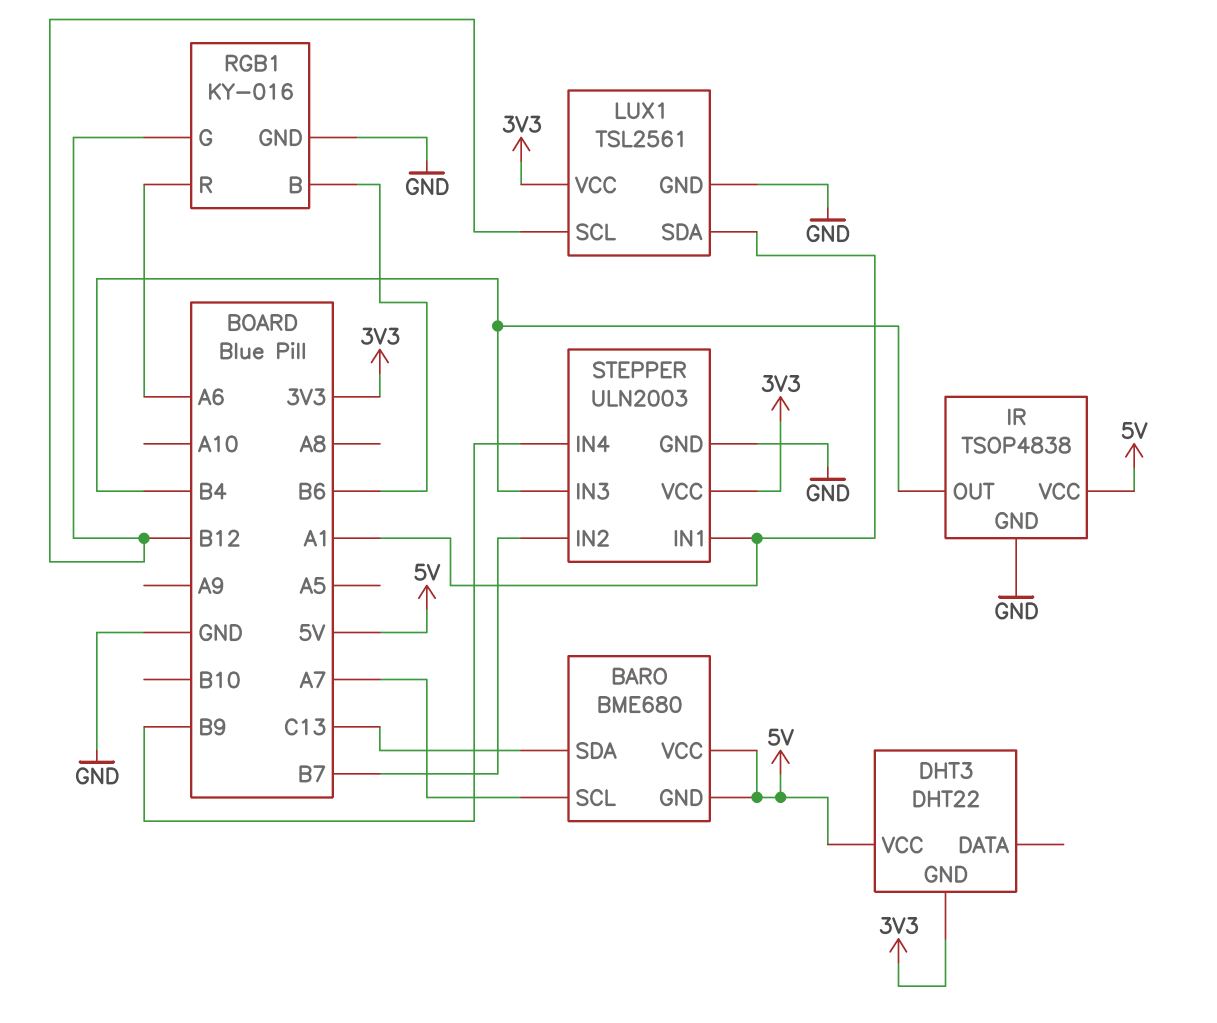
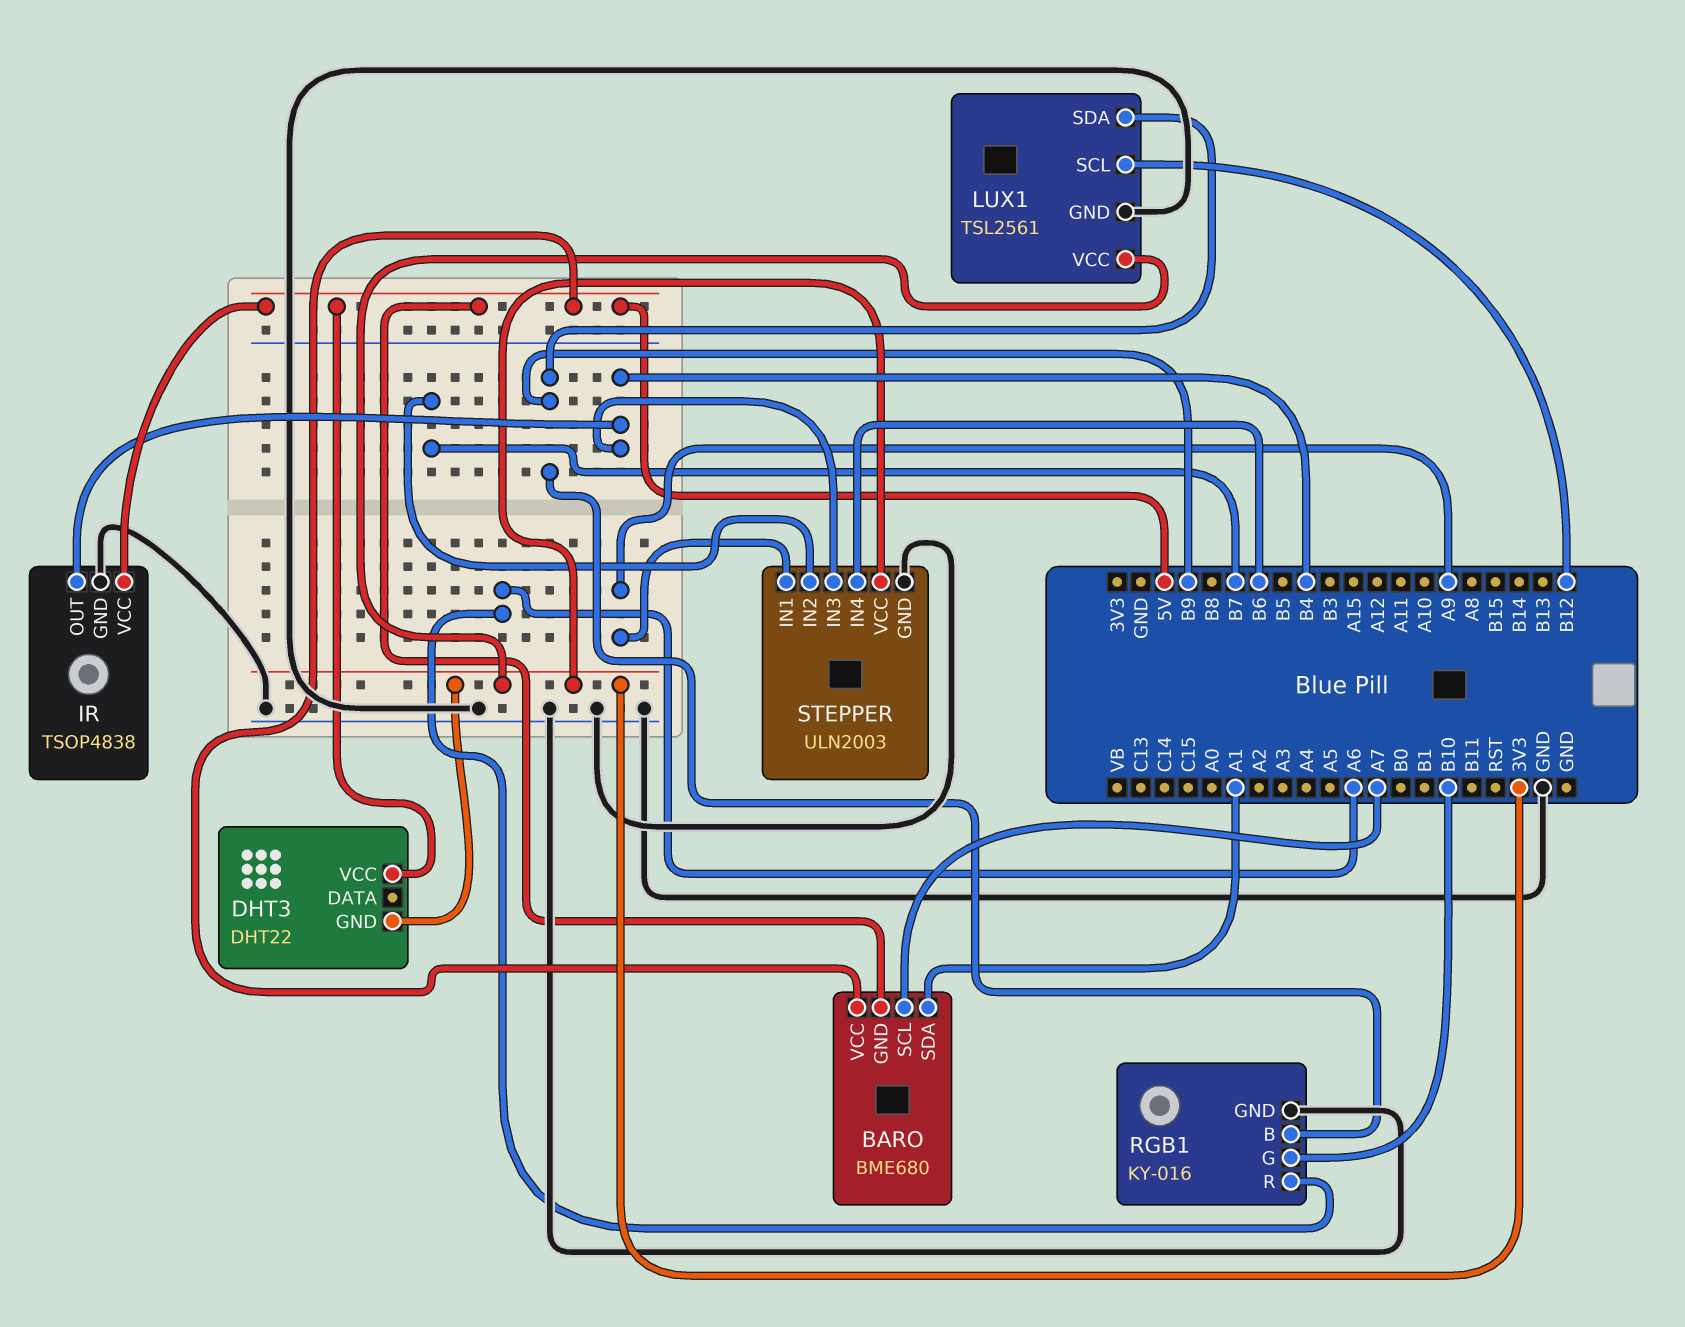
BARO pin SDA: C13 -> A1
LUX1 pin SDA: A1 -> B9
RGB1 pin B: B6 -> B9
RGB1 pin G: B12 -> B10
STEPPER pin IN1: A1 -> A9
STEPPER pin IN4: B9 -> B6

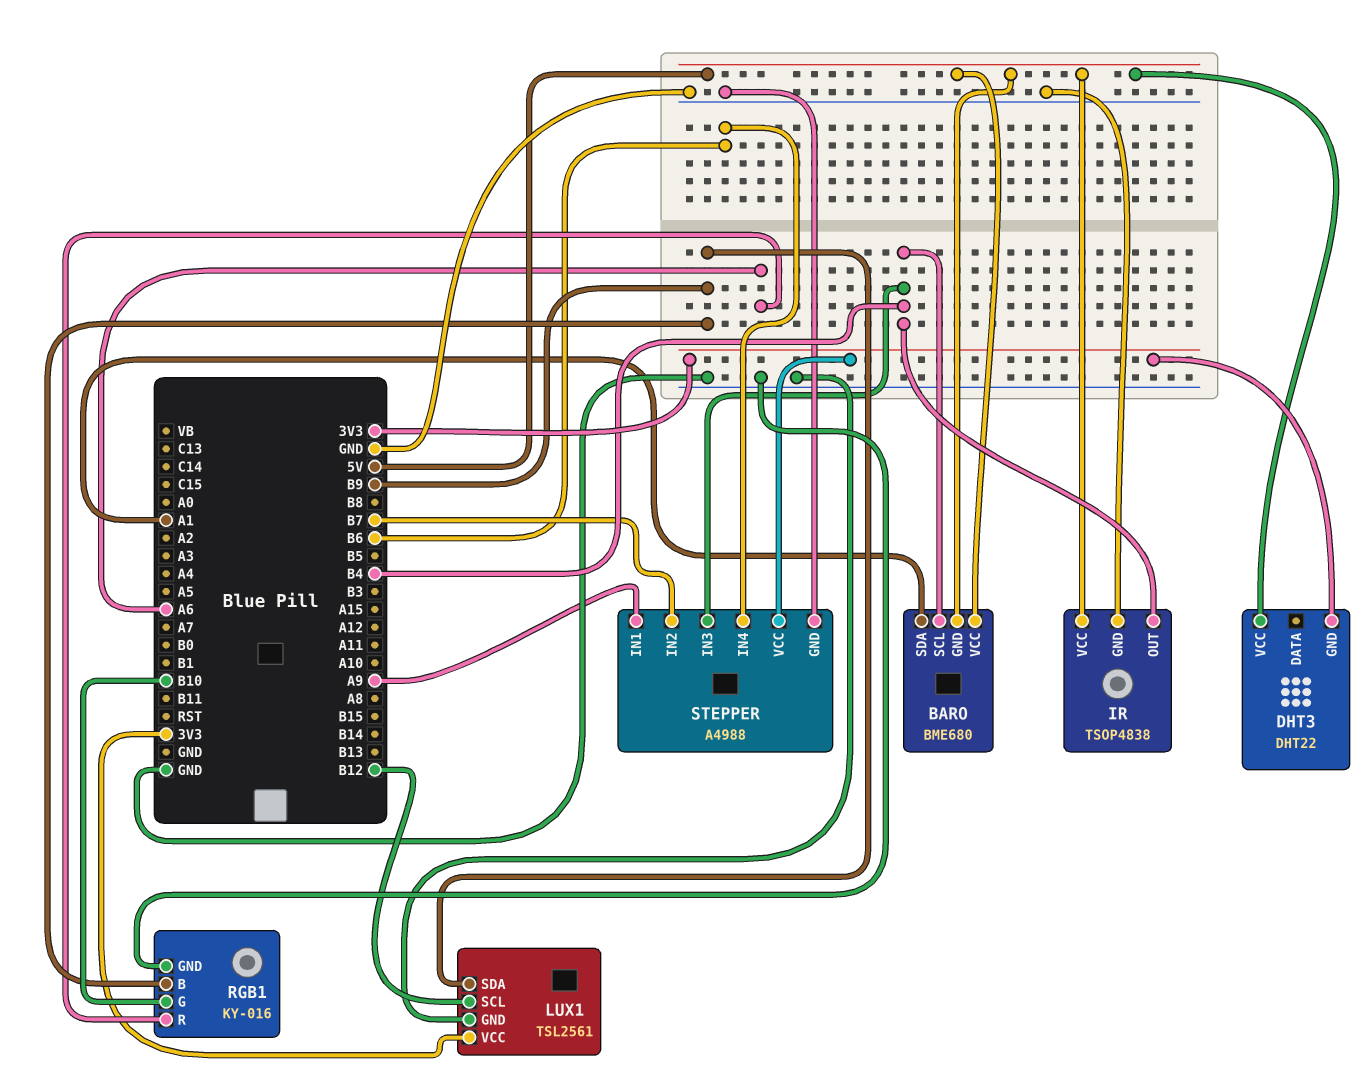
BARO pin SCL: A7 -> B4
STEPPER: ULN2003 -> A4988

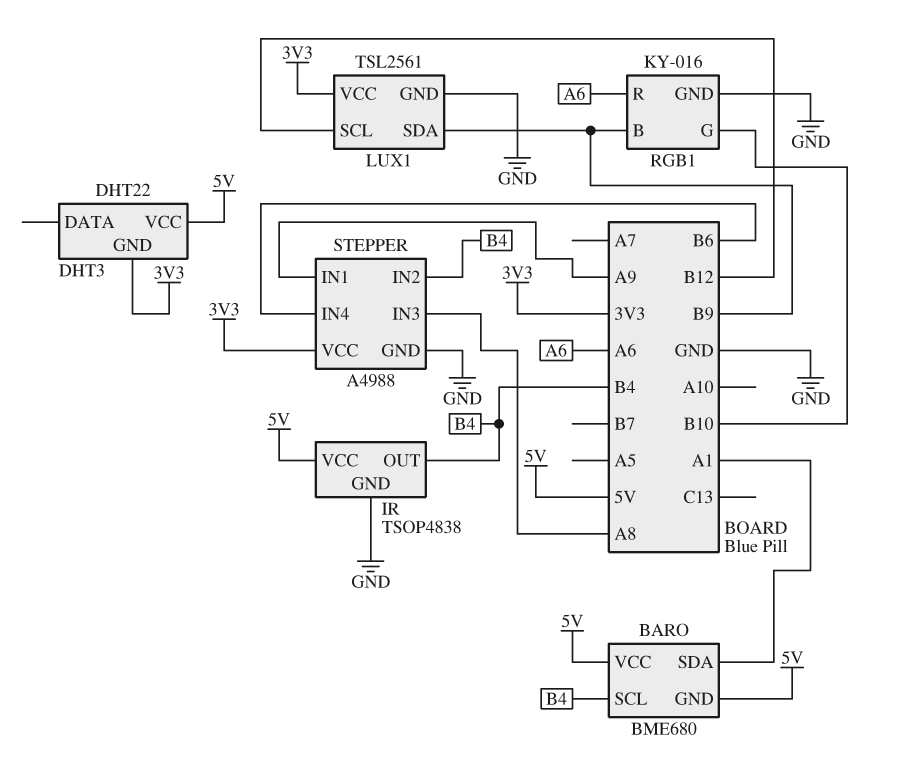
STEPPER pin IN2: B7 -> B4
STEPPER pin IN3: B4 -> A8

